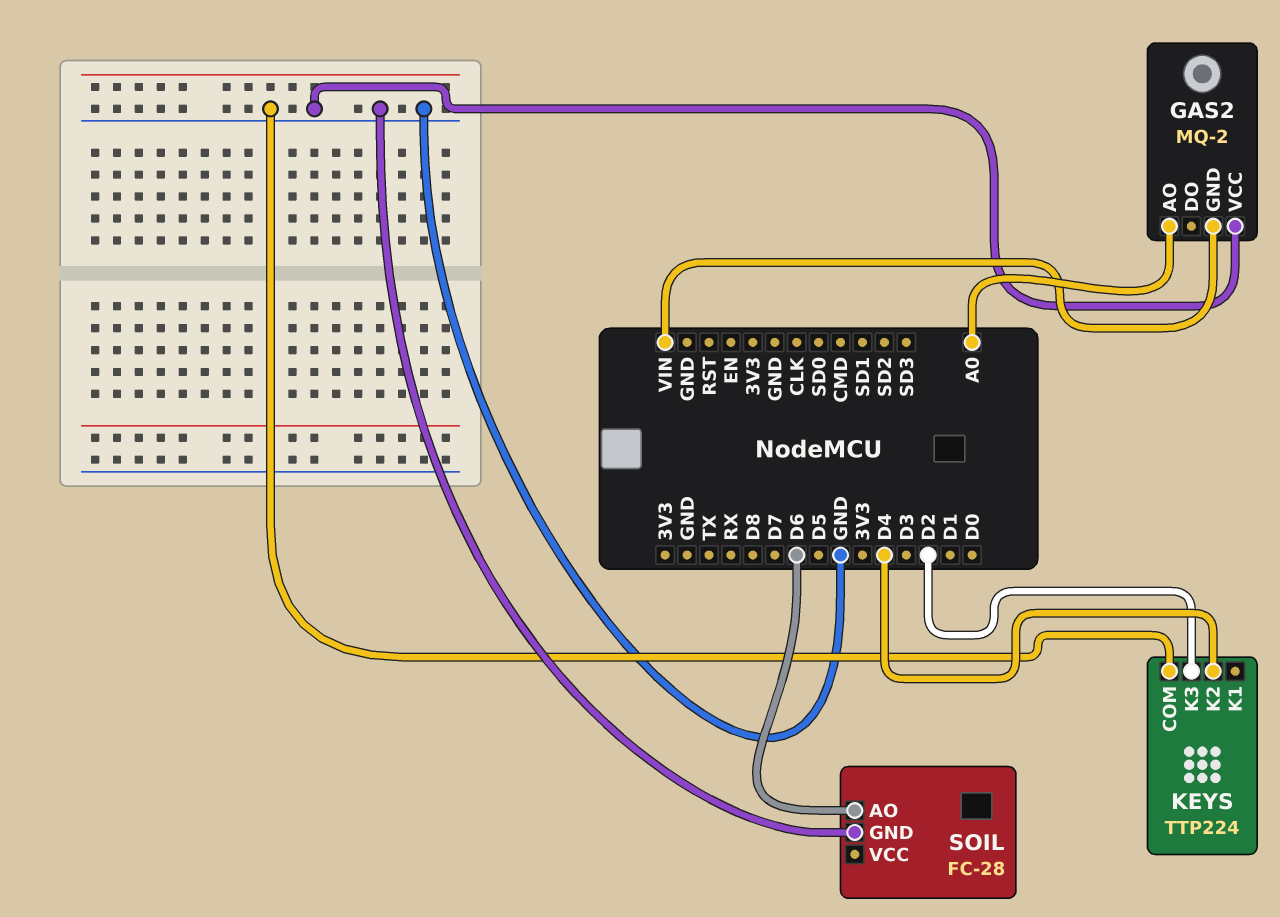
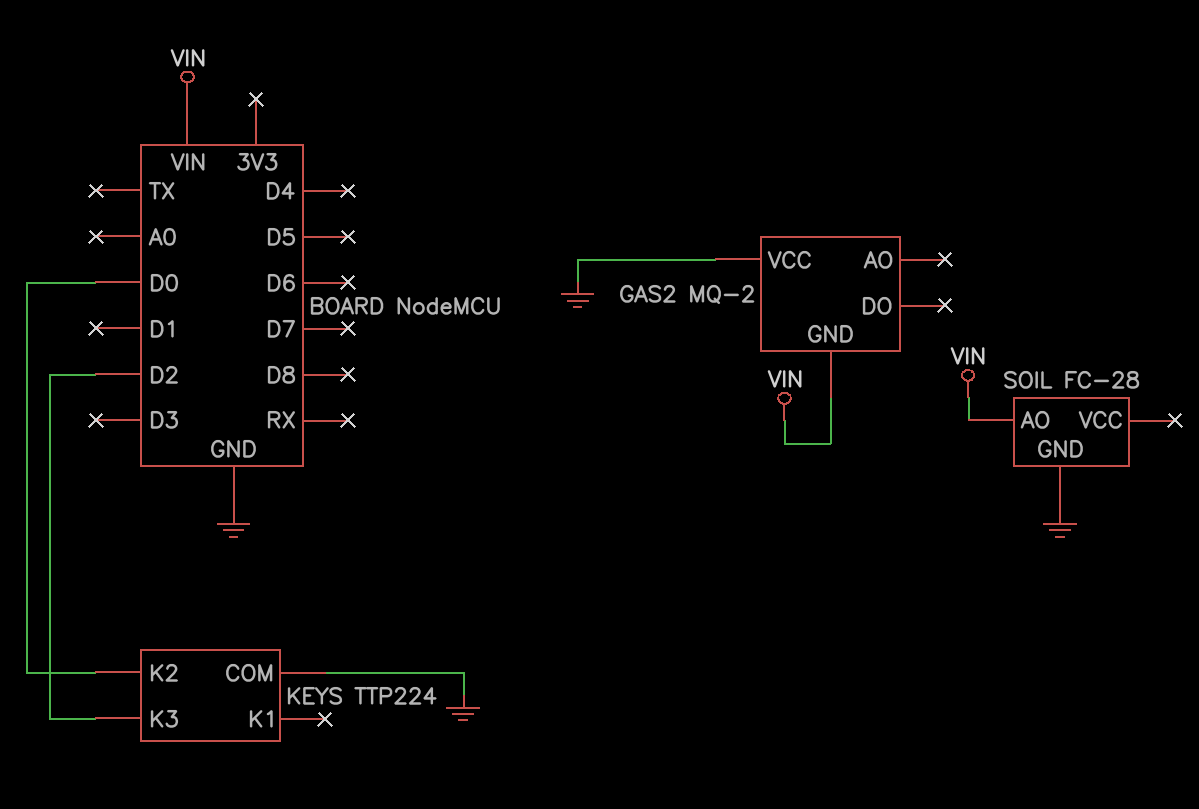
GAS2 pin AO: A0 -> none
KEYS pin K2: D4 -> D0
SOIL pin AO: D6 -> VIN

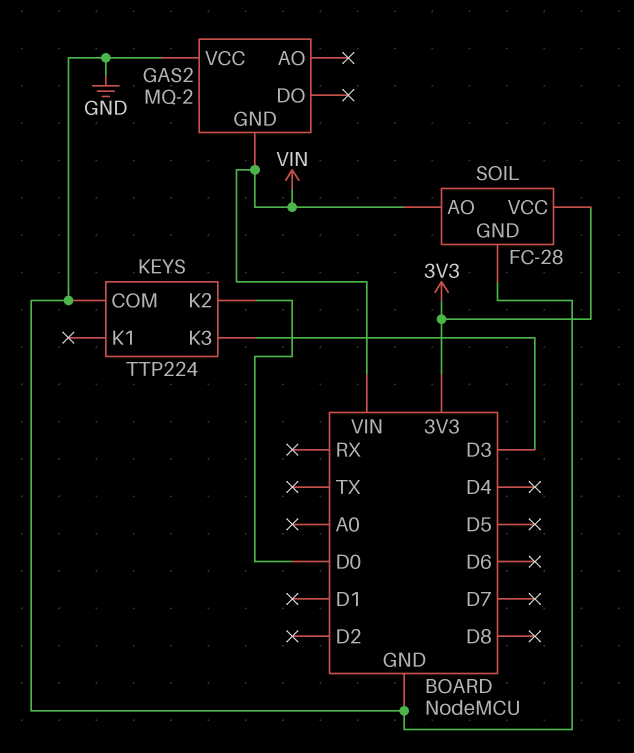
KEYS pin K3: D2 -> D3
SOIL pin VCC: none -> 3V3

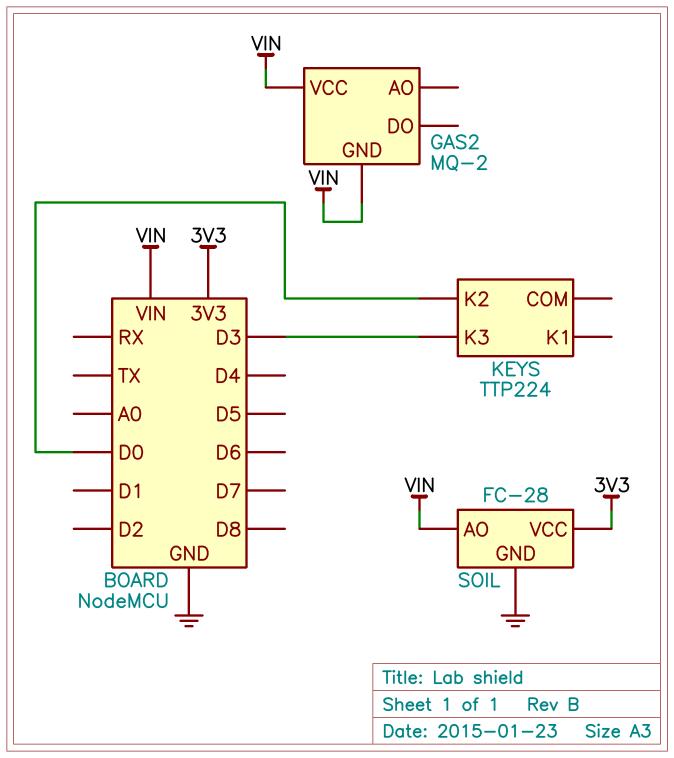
GAS2 pin VCC: GND -> VIN
KEYS pin COM: GND -> none

